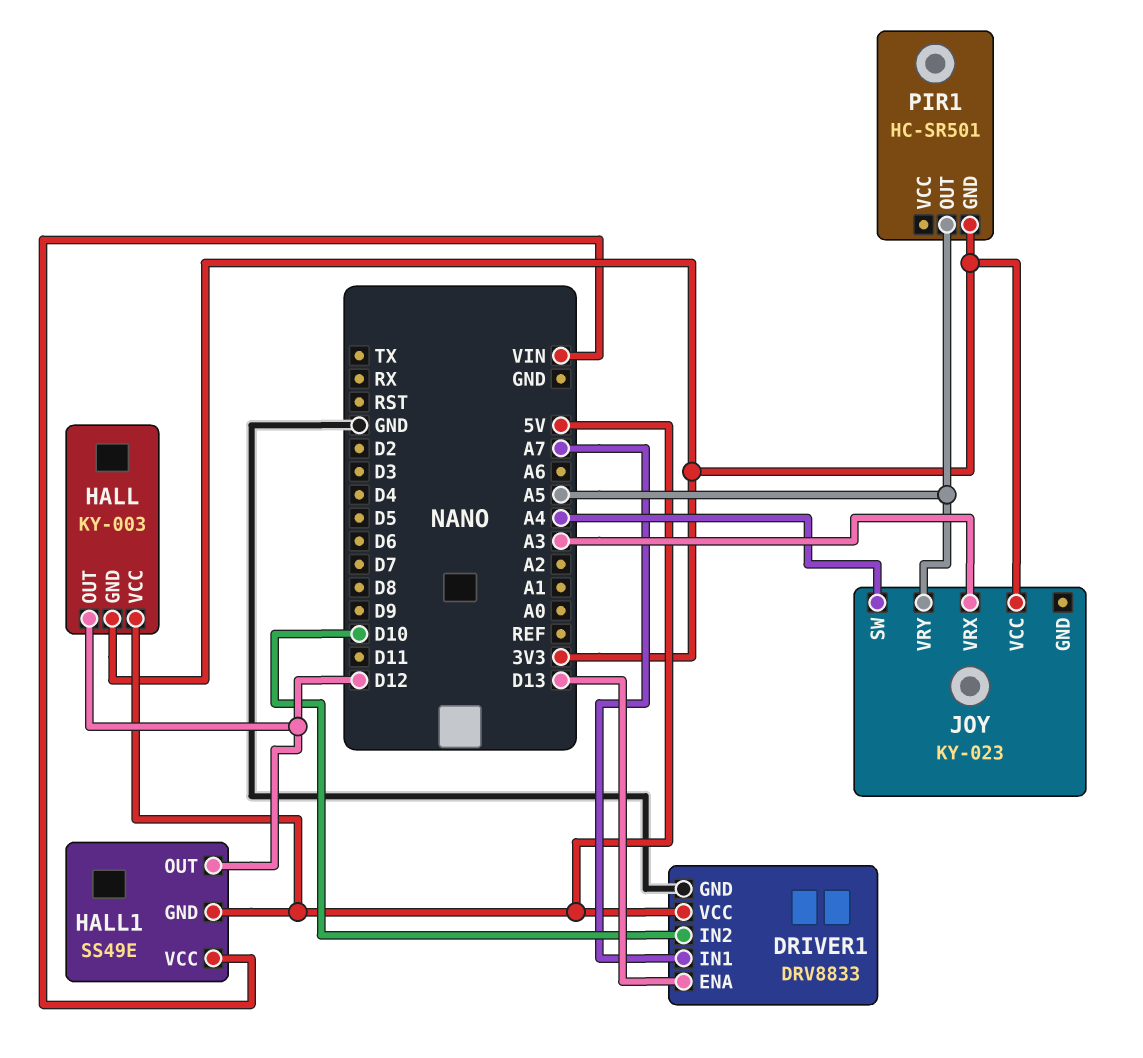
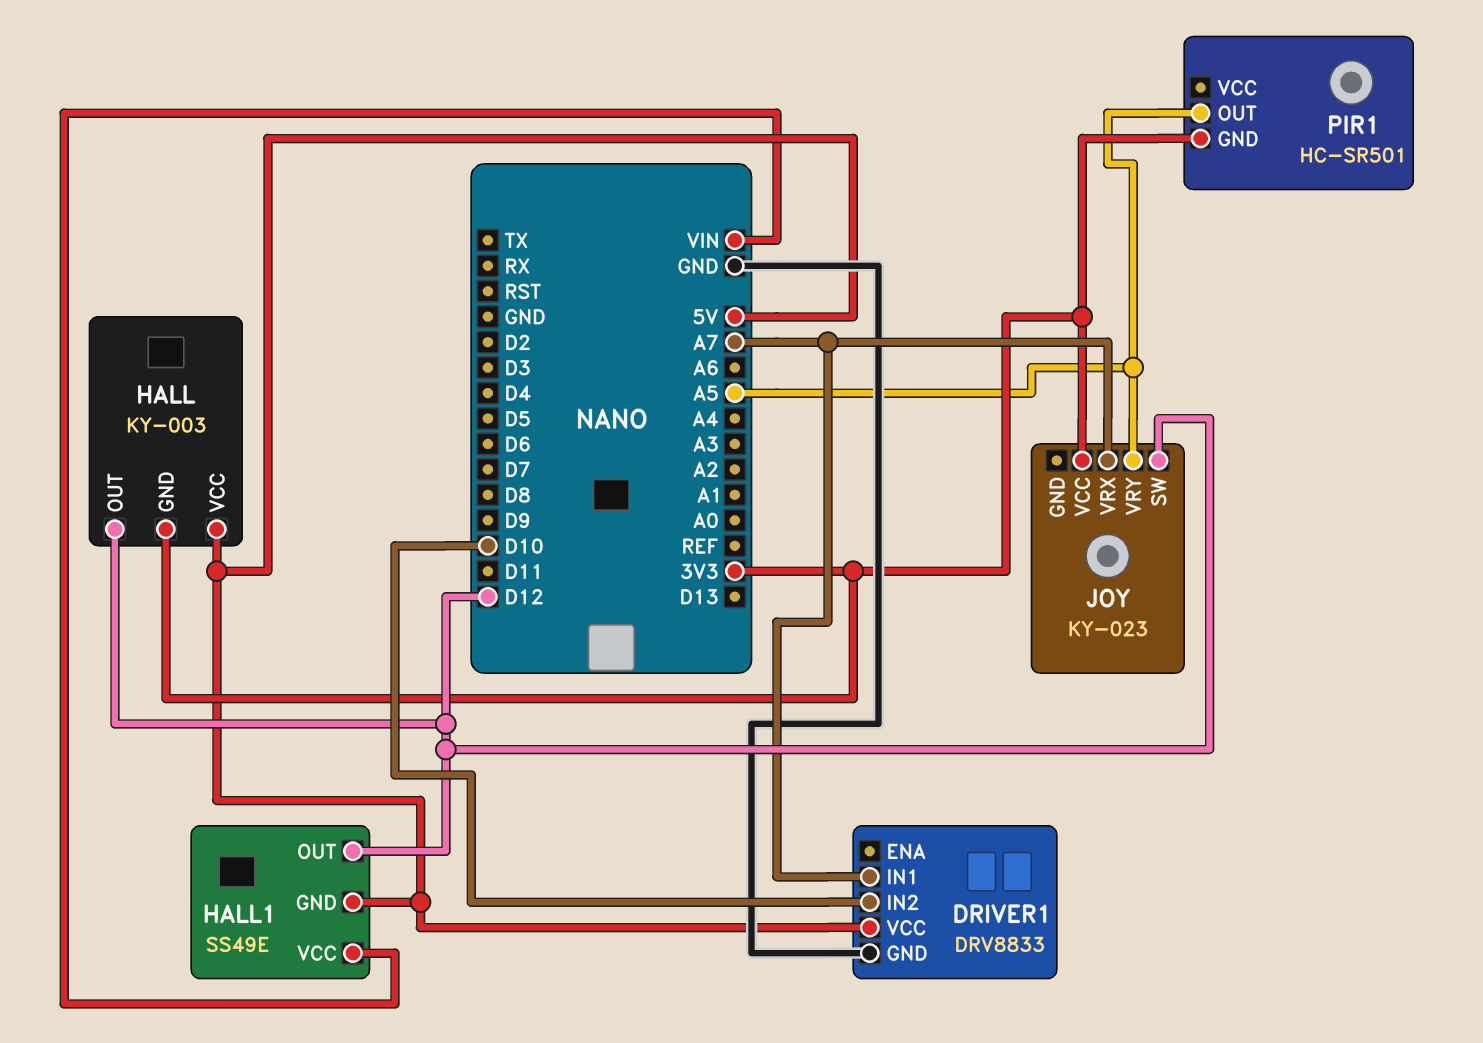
DRIVER1 pin ENA: D13 -> none
JOY pin SW: A4 -> D12
JOY pin VRX: A3 -> A7

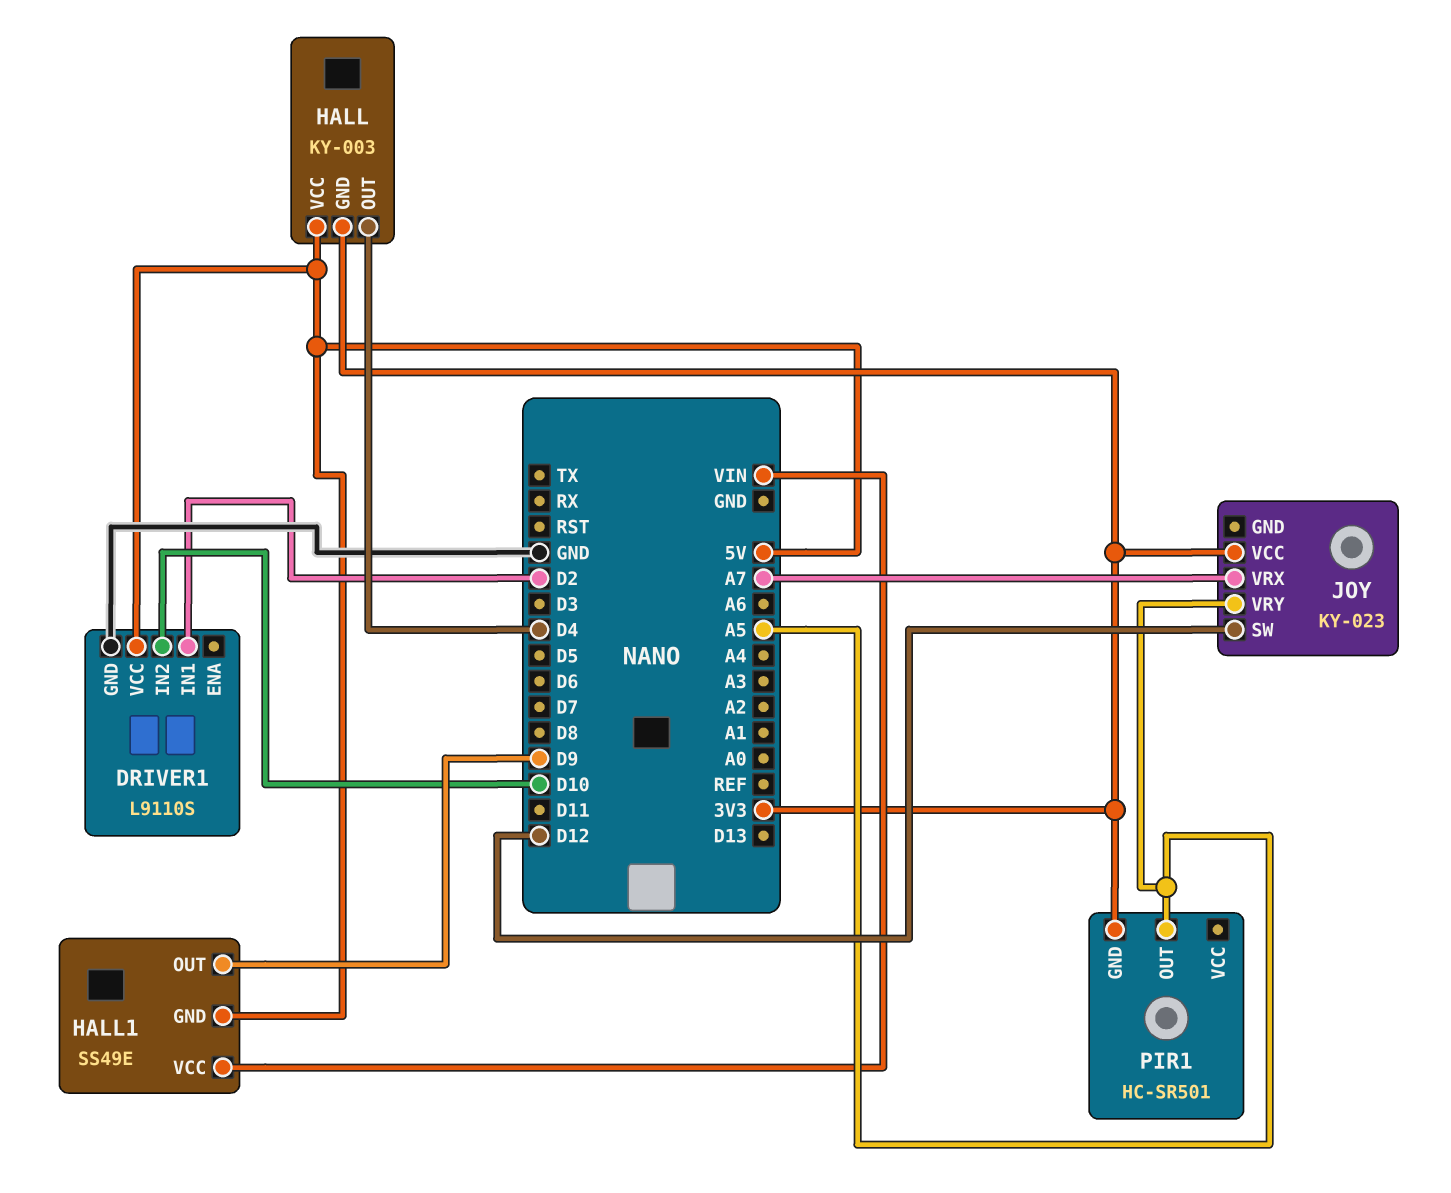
DRIVER1: DRV8833 -> L9110S
DRIVER1 pin IN1: A7 -> D2
HALL pin OUT: D12 -> D4
HALL1 pin OUT: D12 -> D9

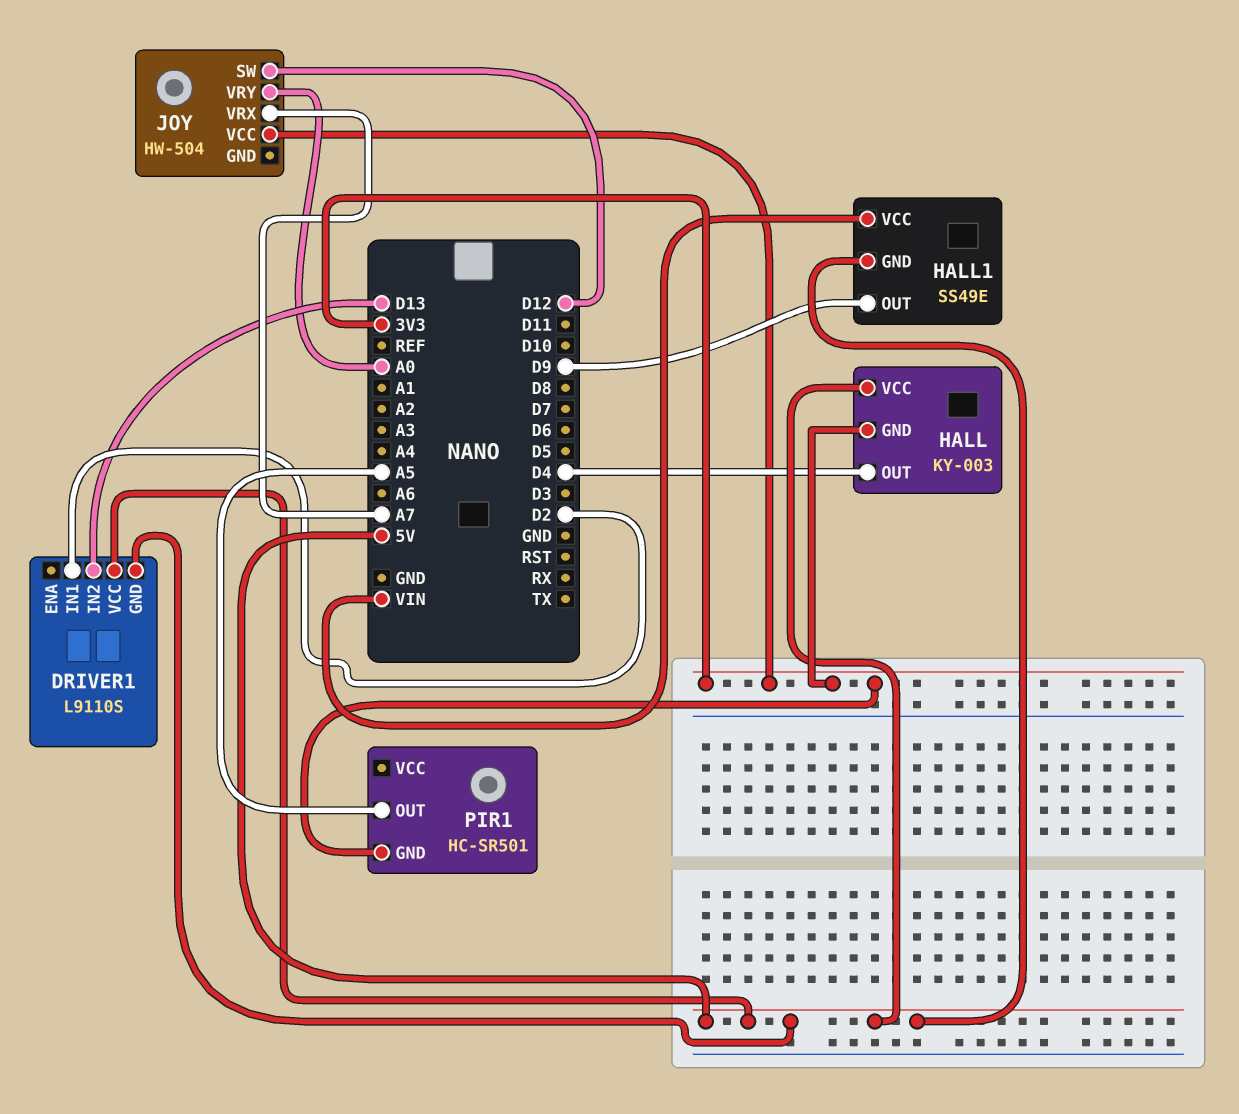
DRIVER1 pin GND: GND -> 5V
DRIVER1 pin IN2: D10 -> D13
JOY: KY-023 -> HW-504
JOY pin VRY: A5 -> A0

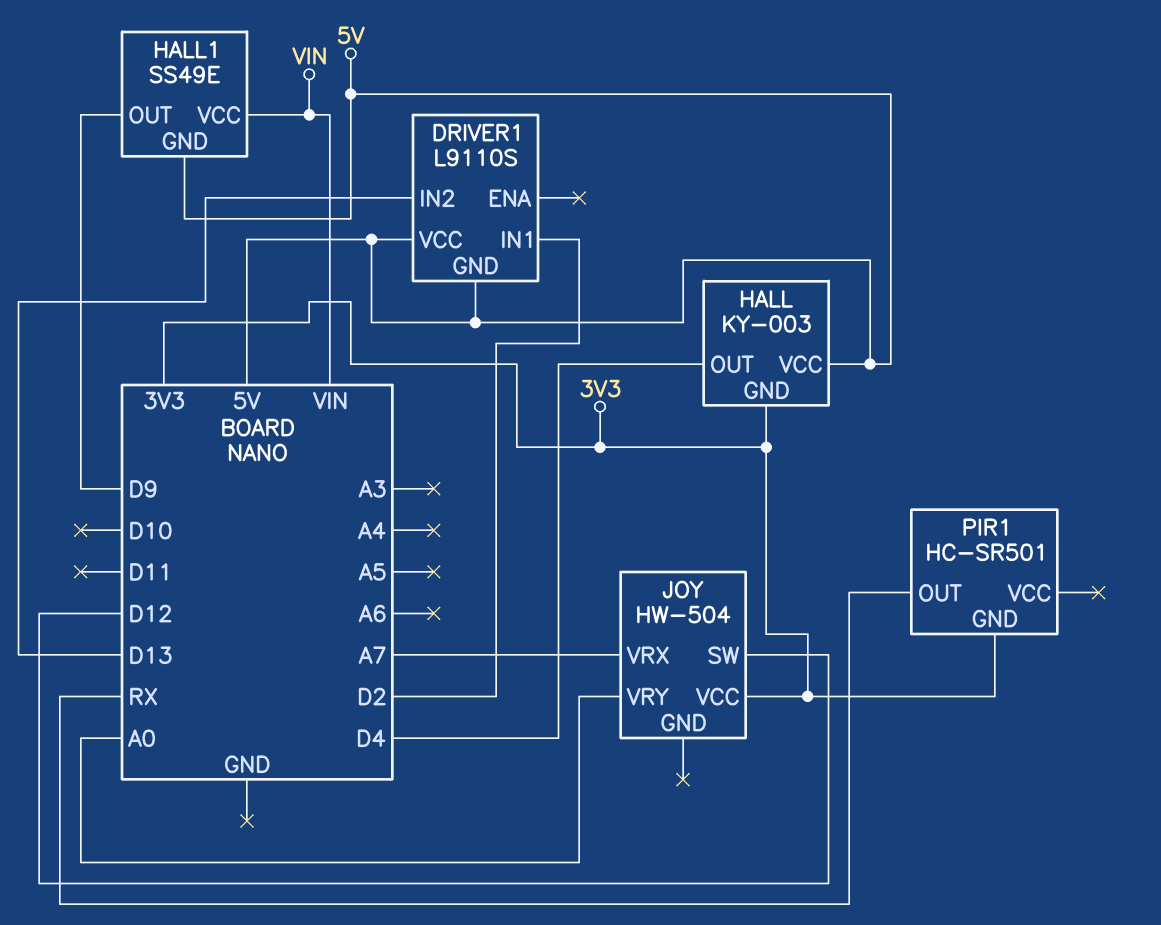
PIR1 pin OUT: A5 -> RX

